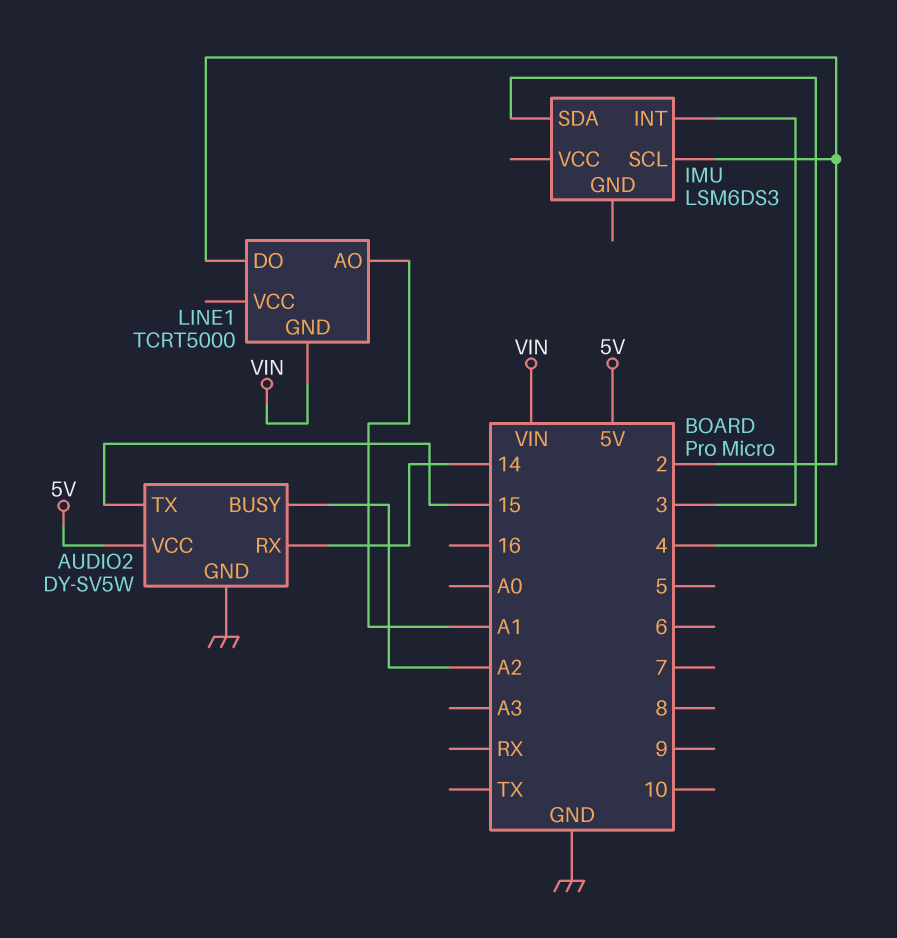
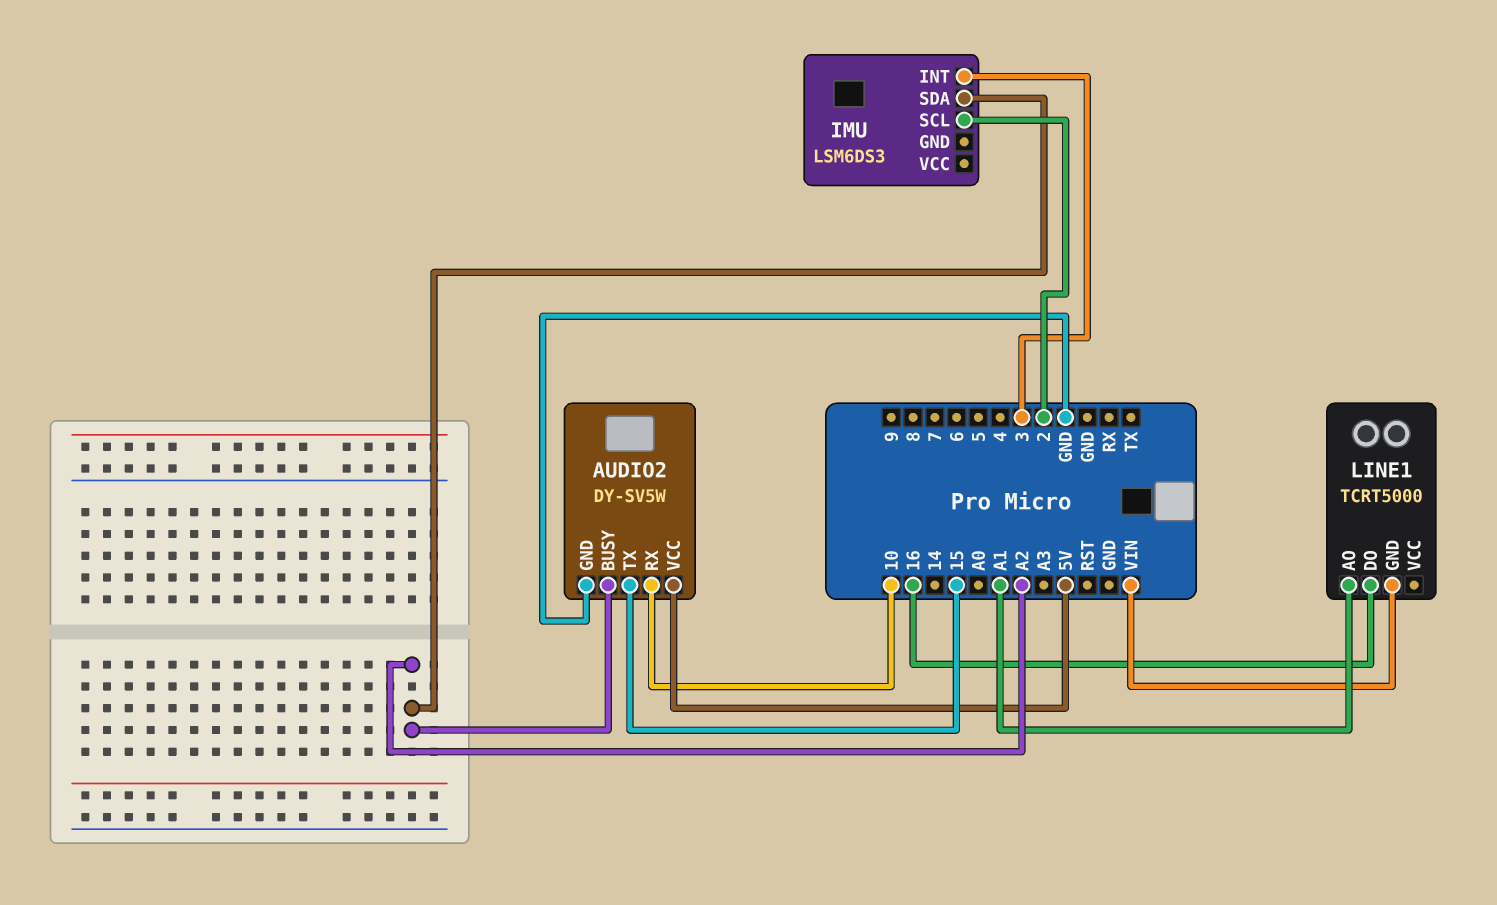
AUDIO2 pin RX: 14 -> 10
IMU pin SDA: 4 -> A2
LINE1 pin DO: 2 -> 16

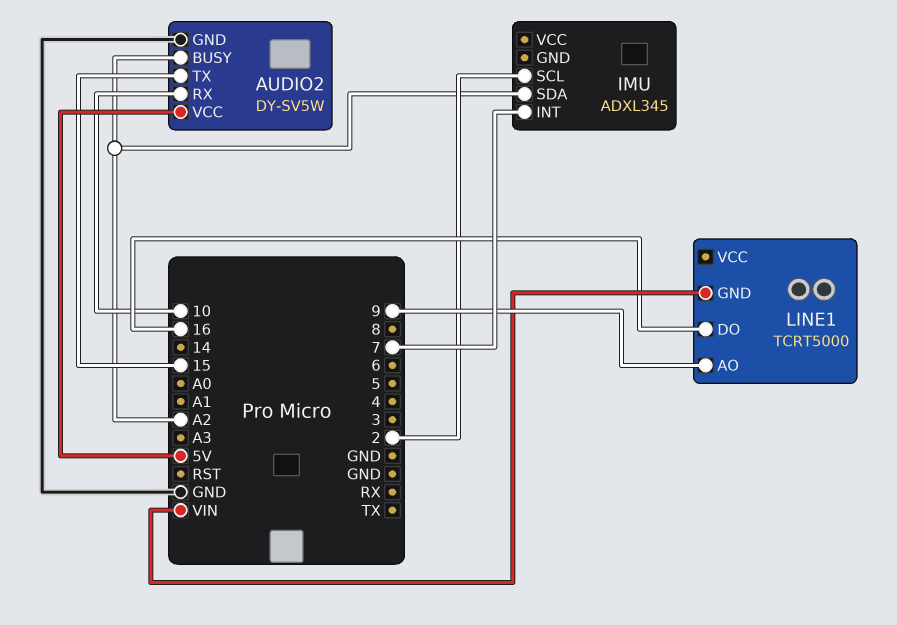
IMU: LSM6DS3 -> ADXL345
IMU pin INT: 3 -> 7
LINE1 pin AO: A1 -> 9

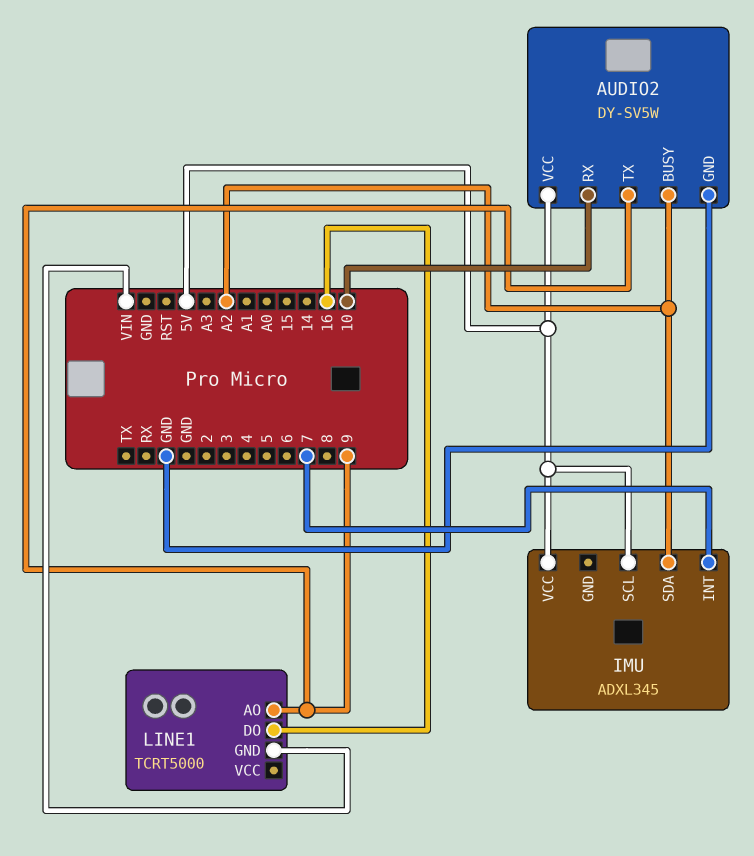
AUDIO2 pin TX: 15 -> 9
IMU pin SCL: 2 -> 5V
IMU pin VCC: none -> 5V

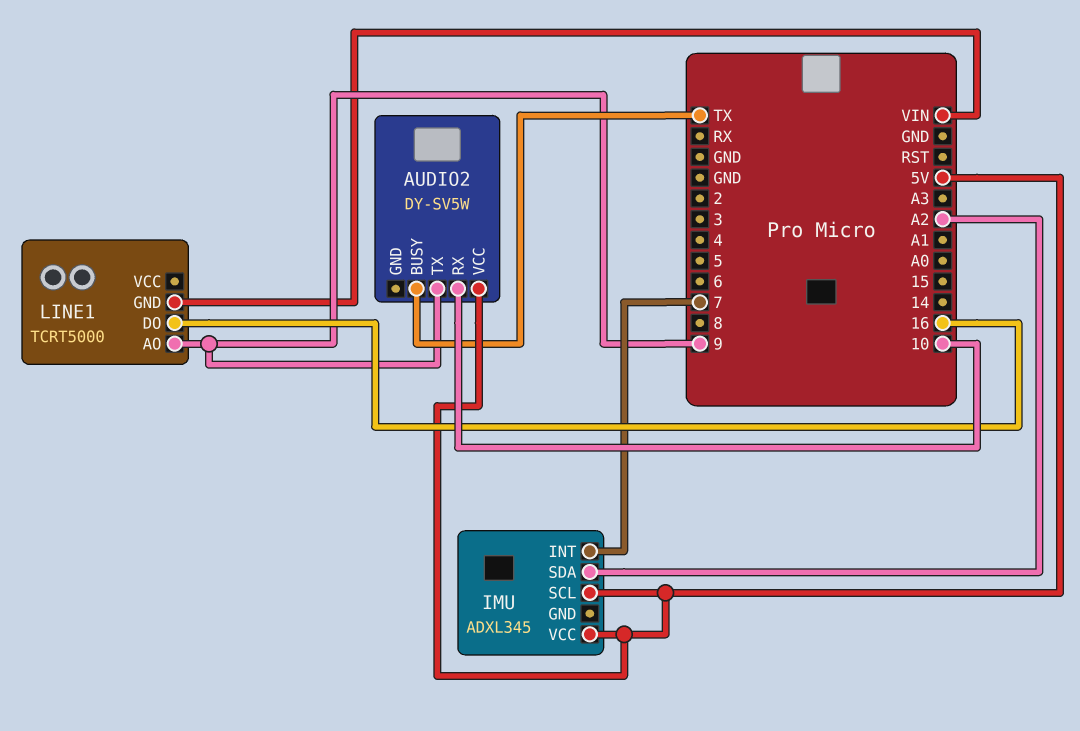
AUDIO2 pin BUSY: A2 -> TX
AUDIO2 pin GND: GND -> none

